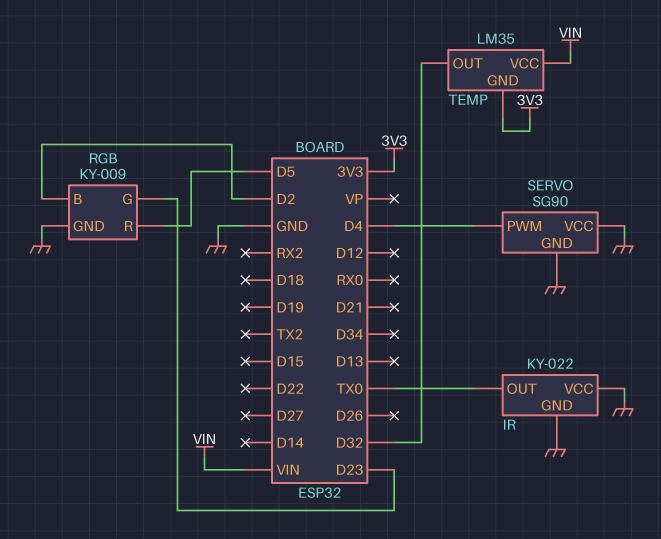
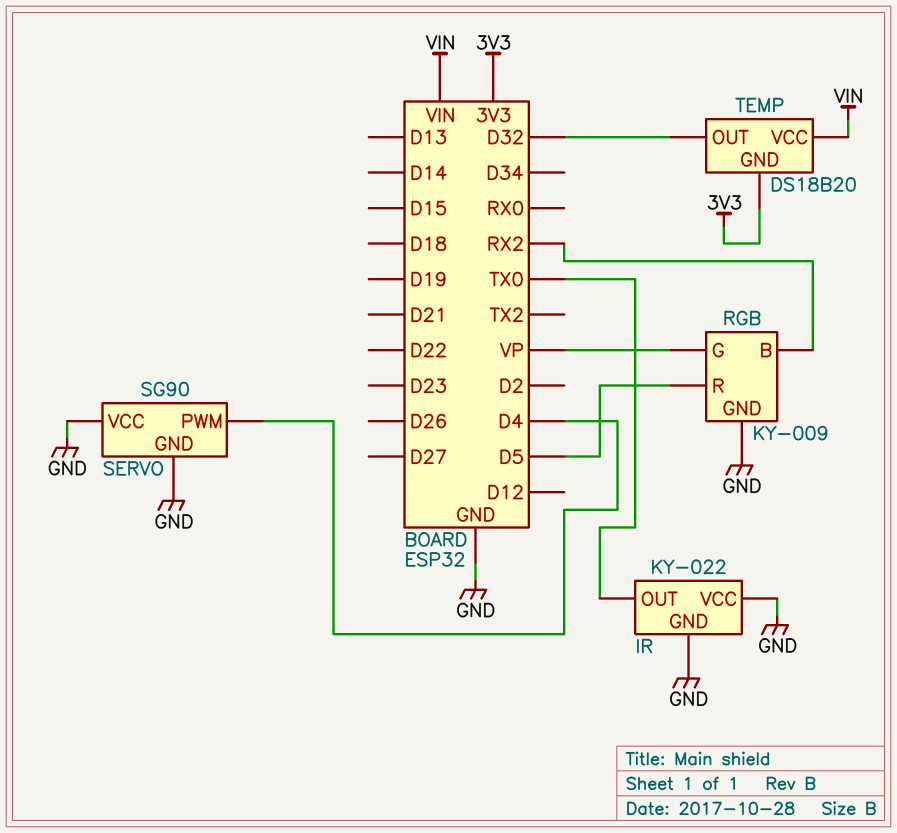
RGB pin B: D2 -> RX2
RGB pin G: D23 -> VP
TEMP: LM35 -> DS18B20

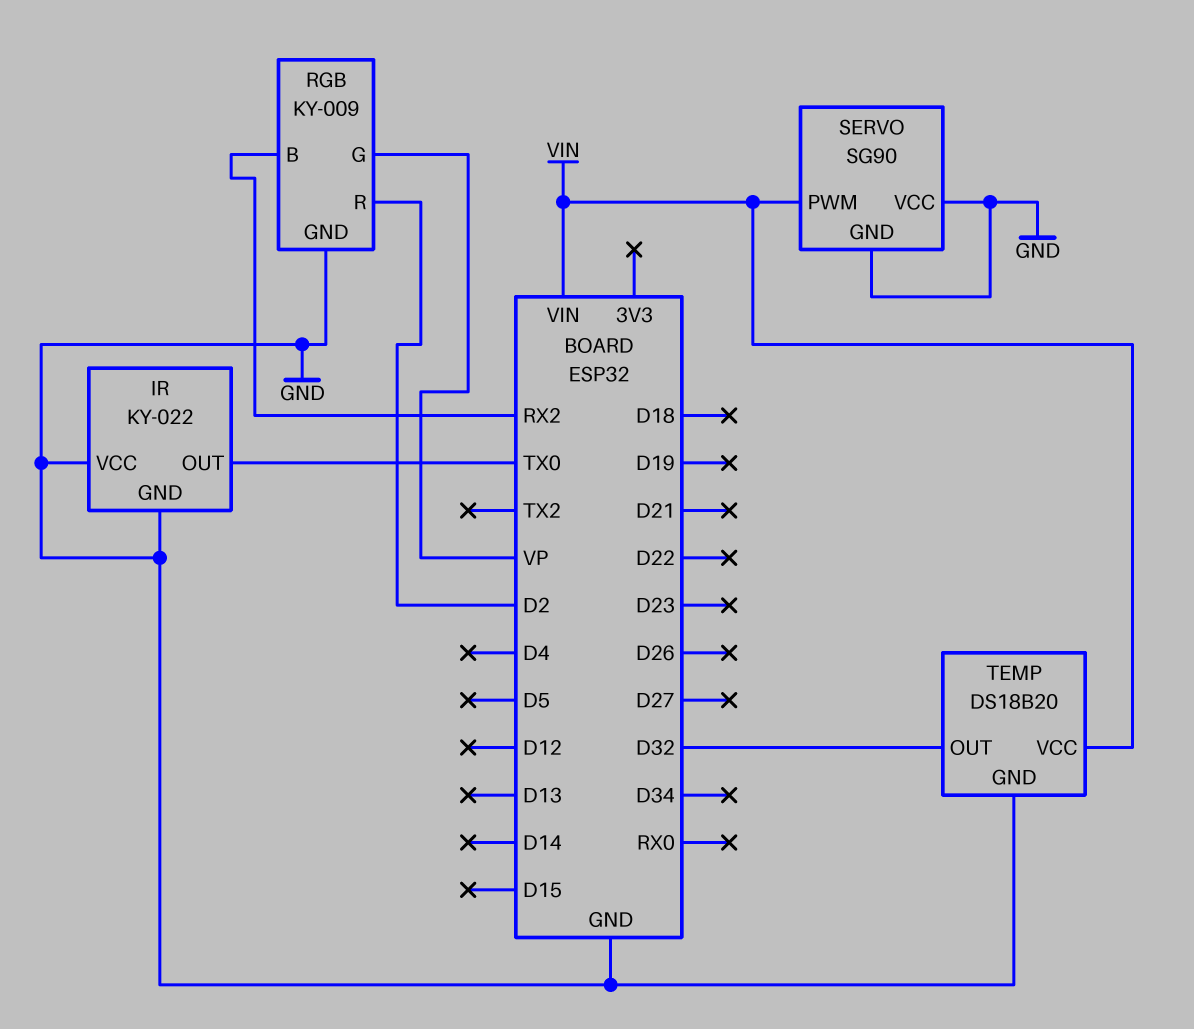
RGB pin R: D5 -> D2
SERVO pin PWM: D4 -> VIN
TEMP pin GND: 3V3 -> GND

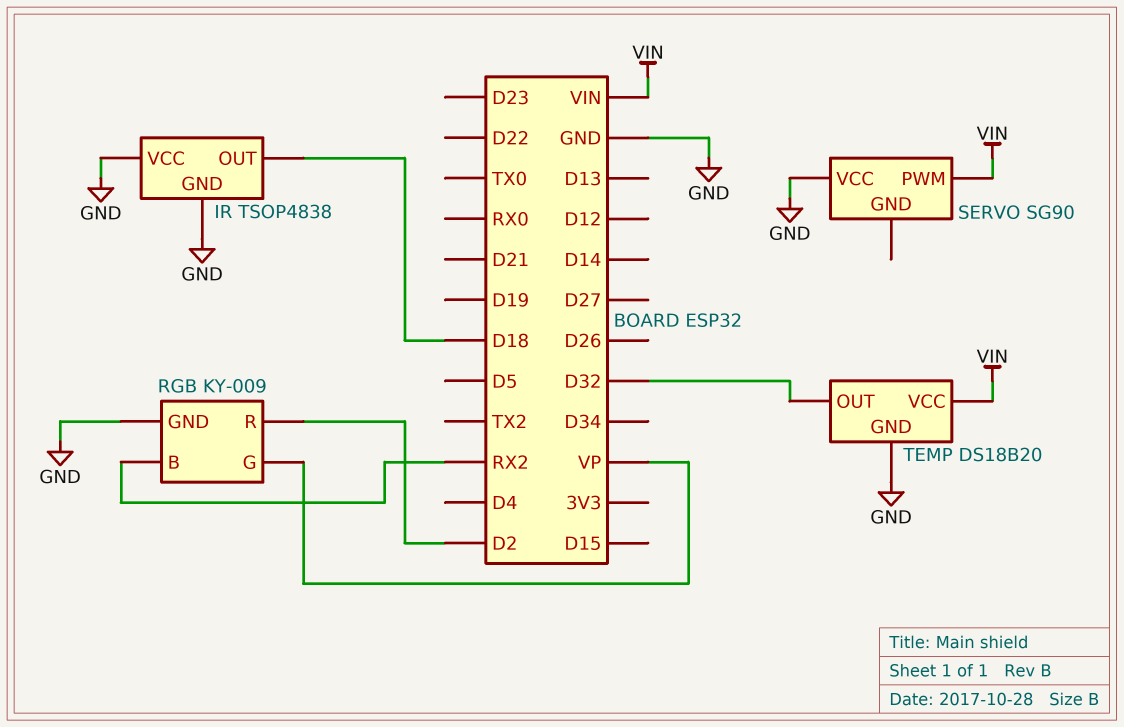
IR: KY-022 -> TSOP4838
IR pin OUT: TX0 -> D18
SERVO pin GND: GND -> none

